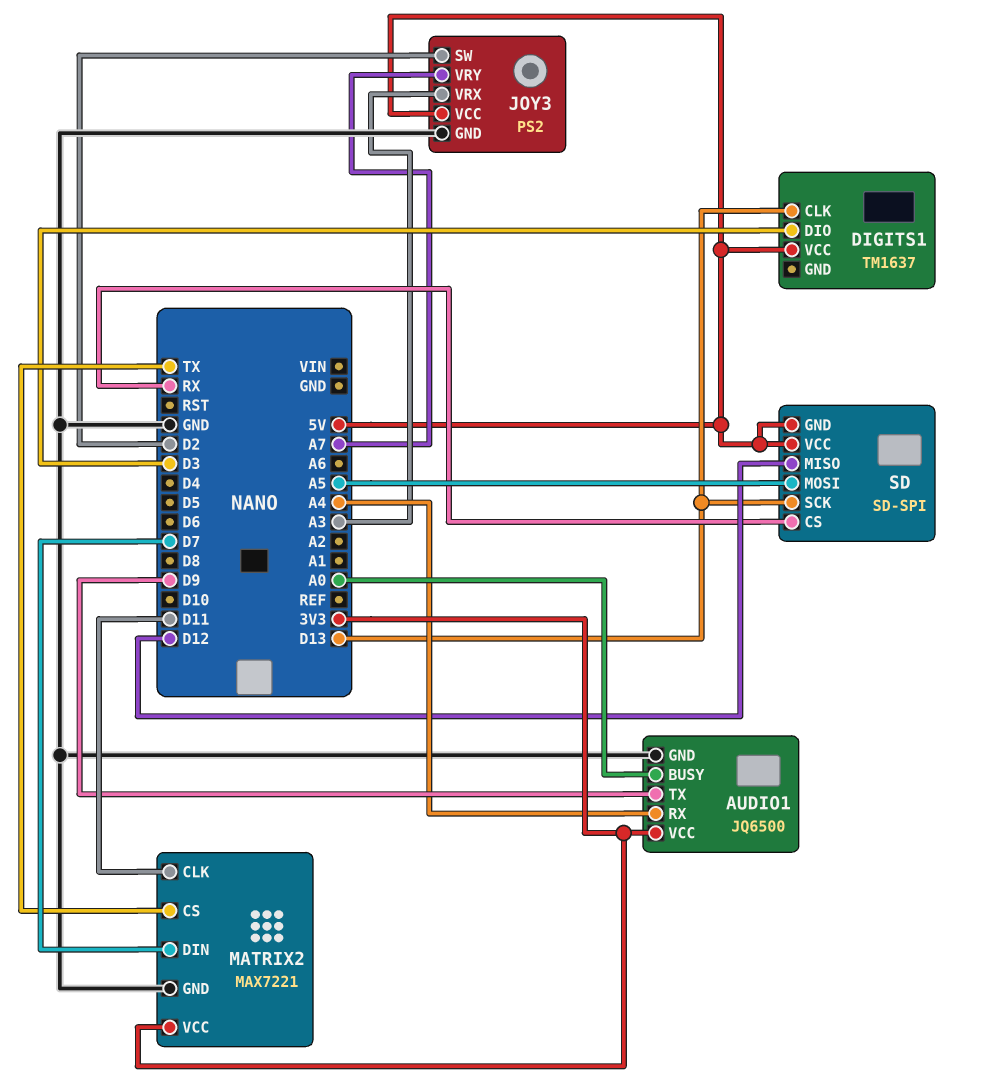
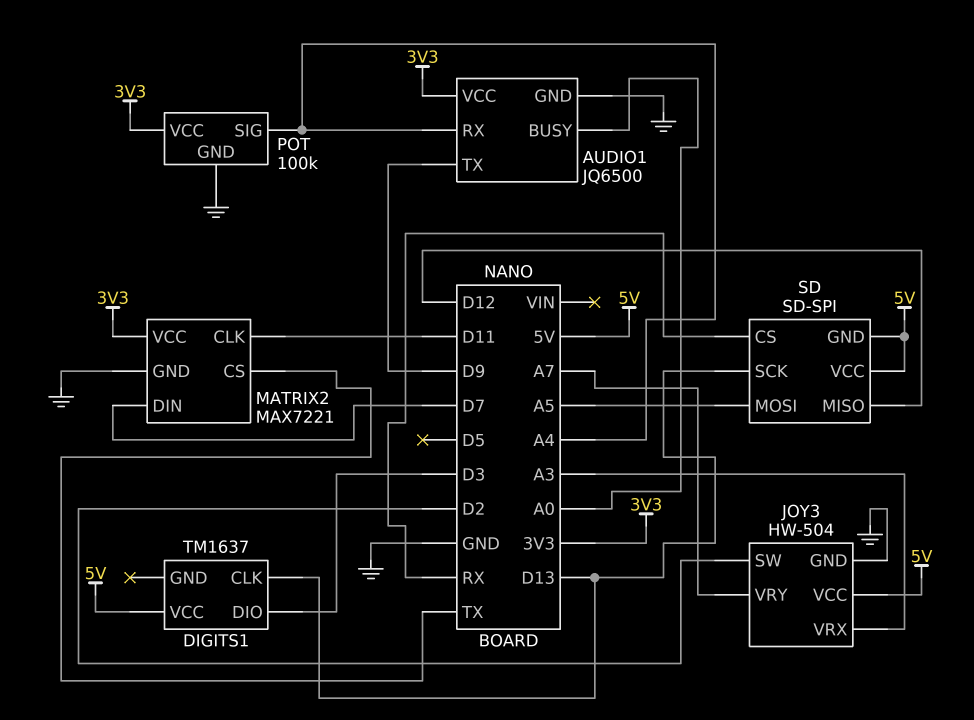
JOY3: PS2 -> HW-504
POT: none -> 100k
POT pin GND: none -> GND
POT pin SIG: none -> A4
POT pin VCC: none -> 3V3

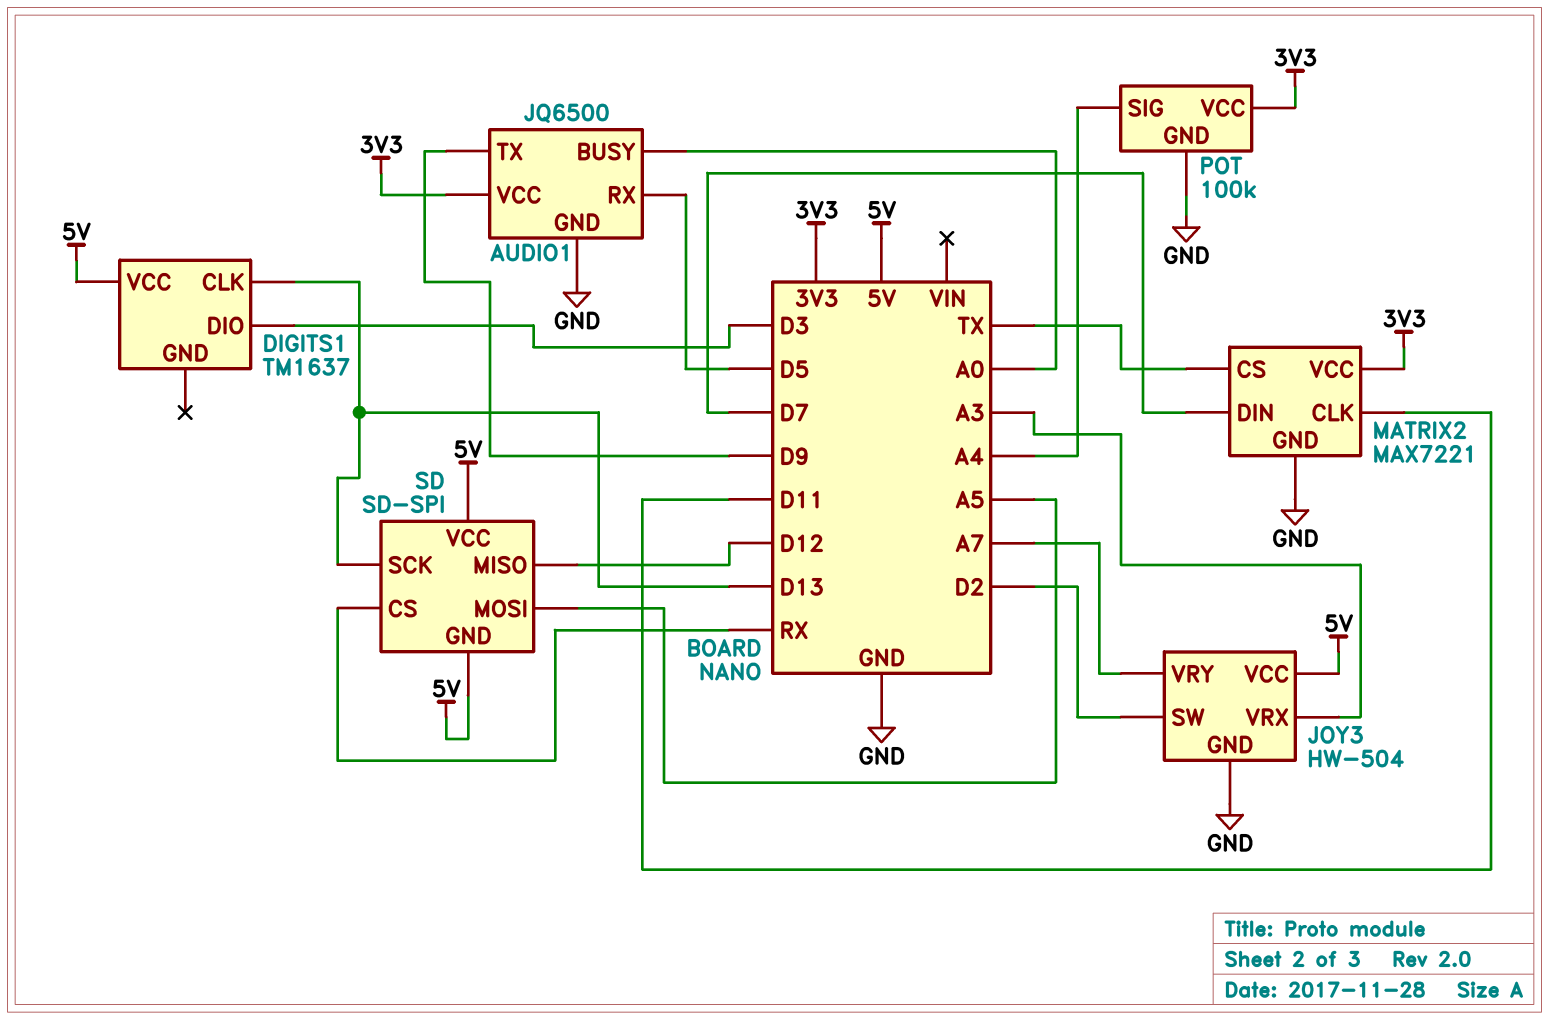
AUDIO1 pin RX: A4 -> D5

